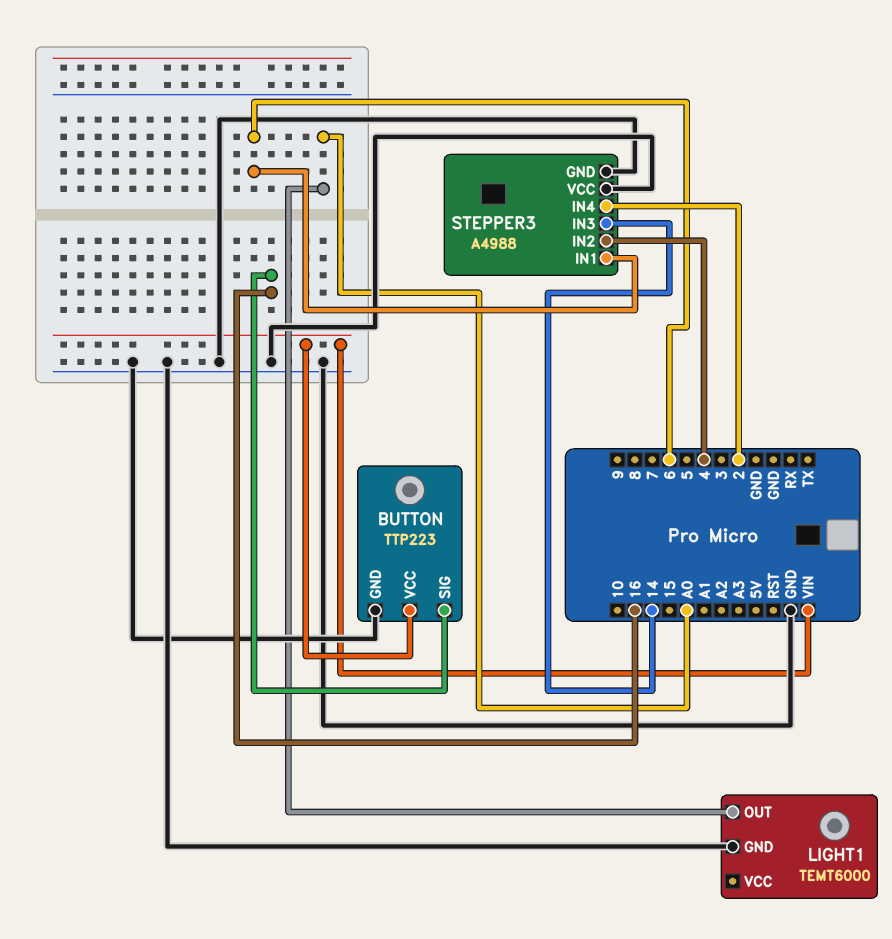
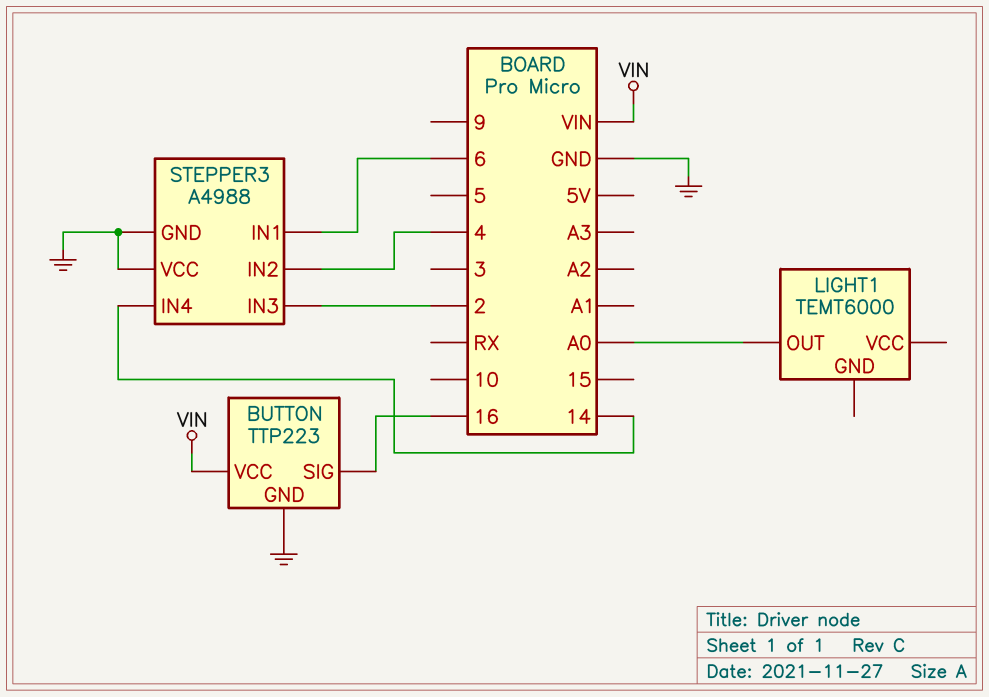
LIGHT1 pin GND: GND -> none
STEPPER3 pin IN3: 14 -> 2
STEPPER3 pin IN4: 2 -> 14

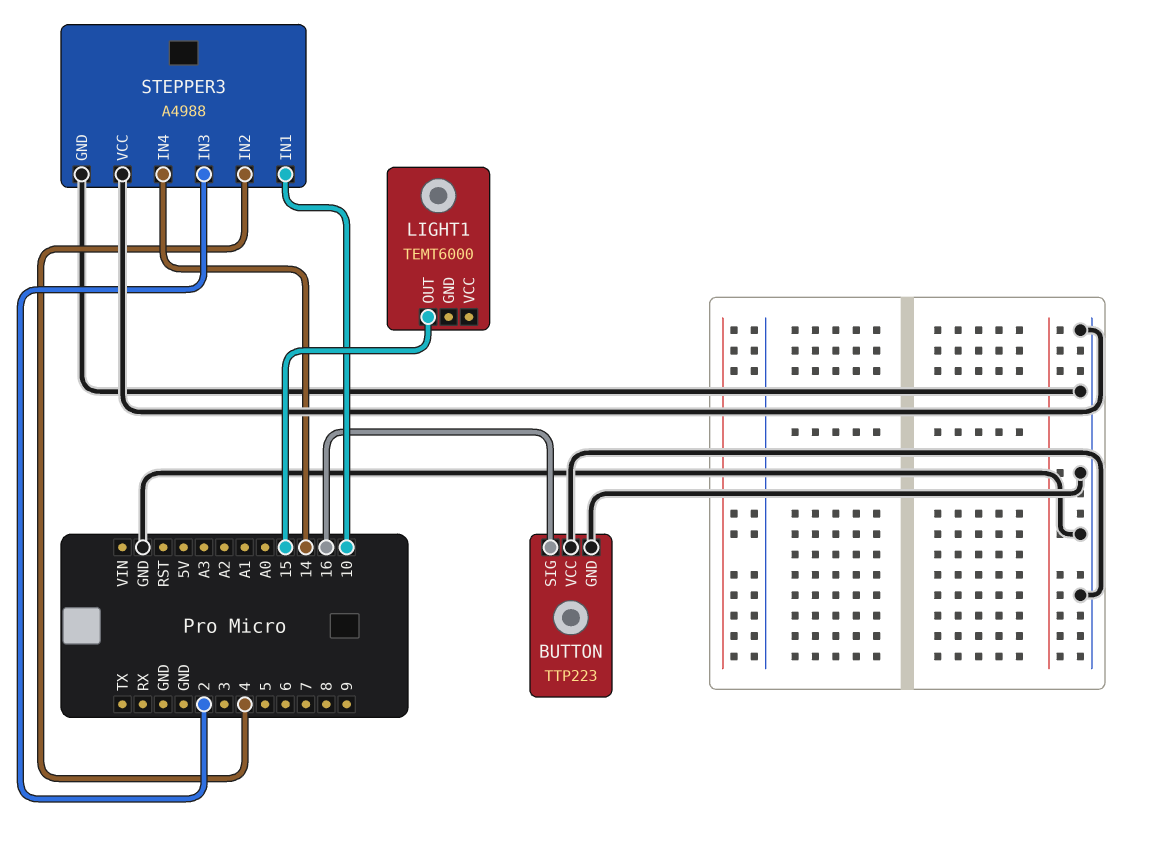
BUTTON pin VCC: VIN -> GND
LIGHT1 pin OUT: A0 -> 15
STEPPER3 pin IN1: 6 -> 10

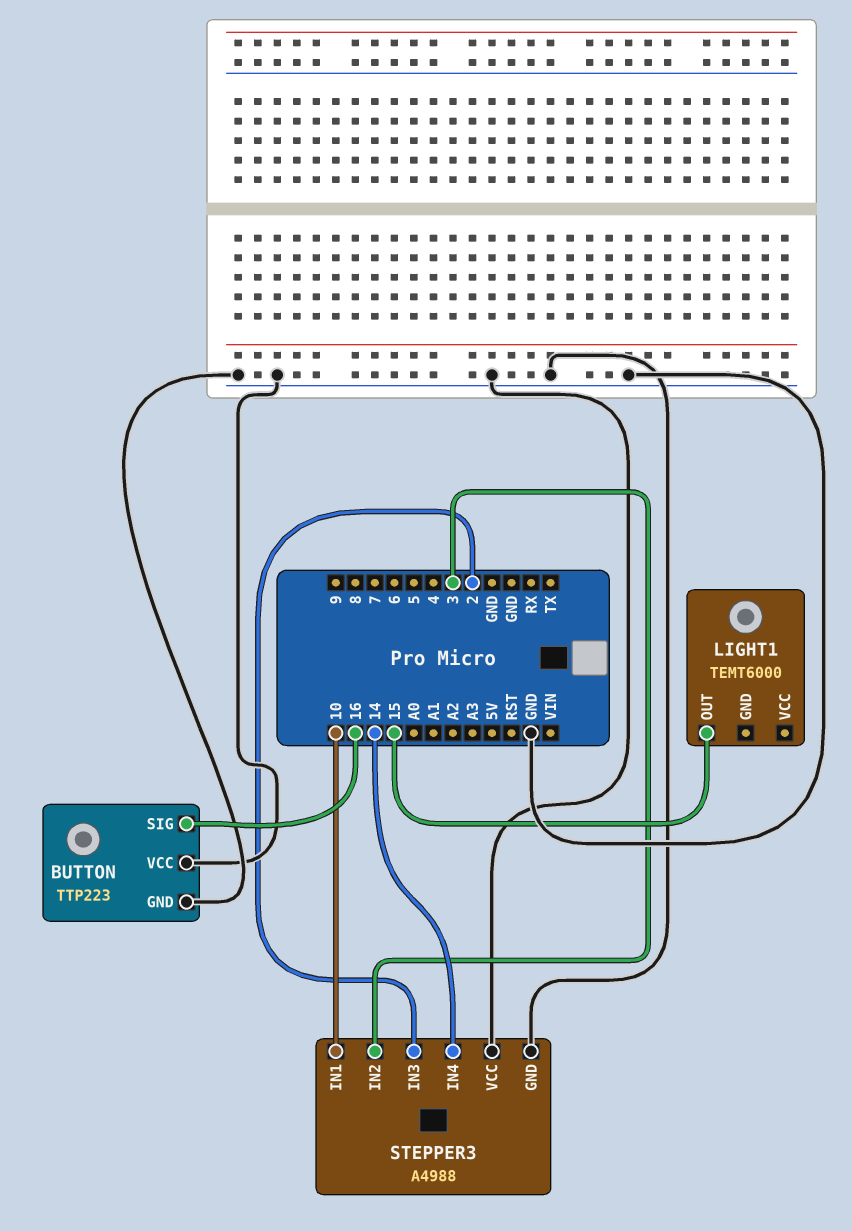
STEPPER3 pin IN2: 4 -> 3

